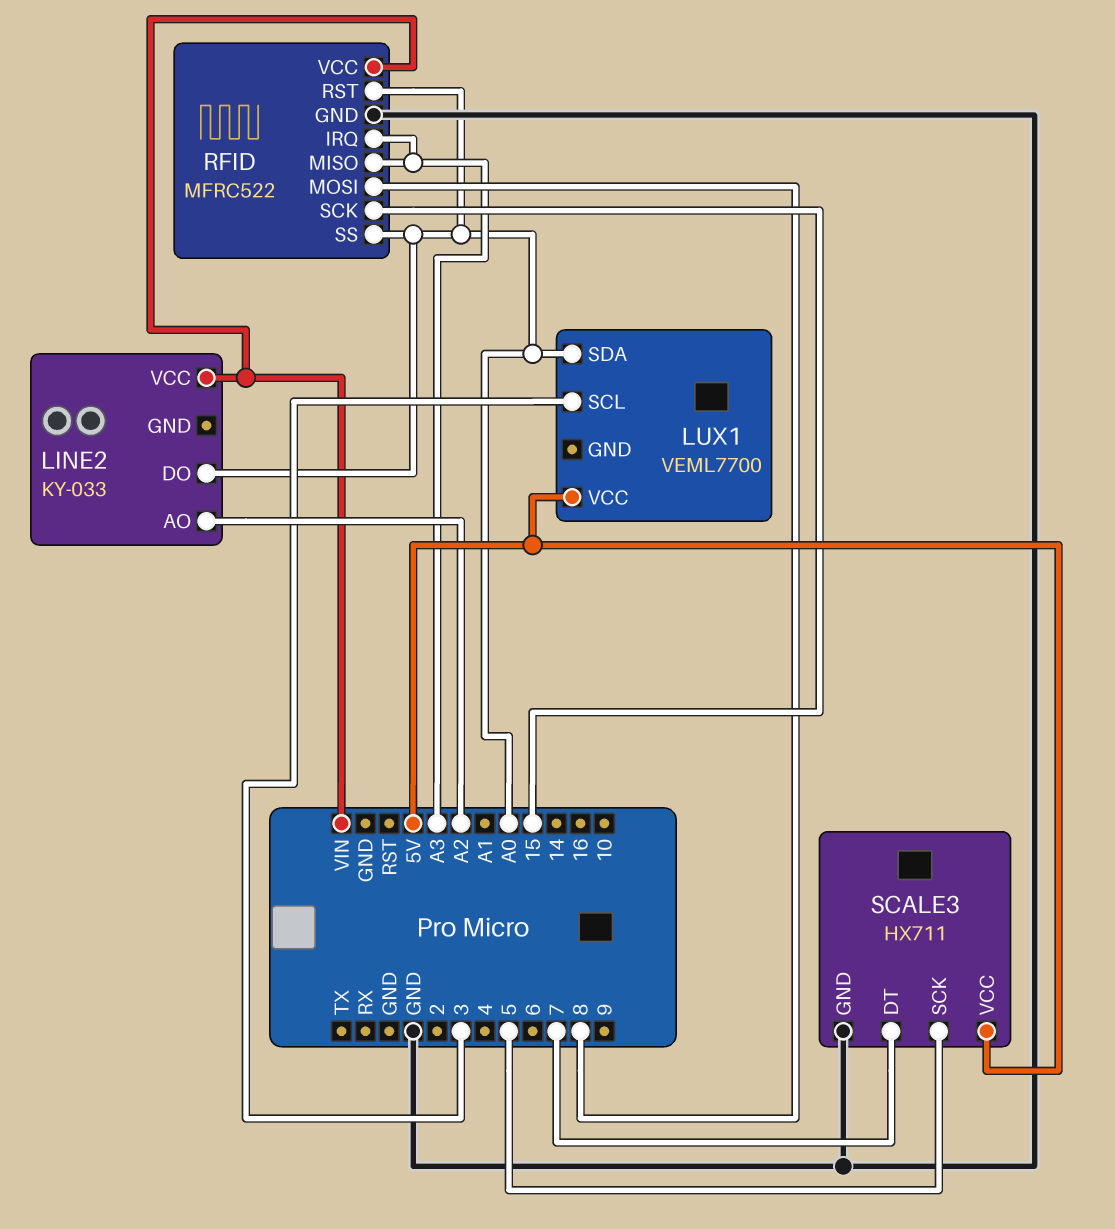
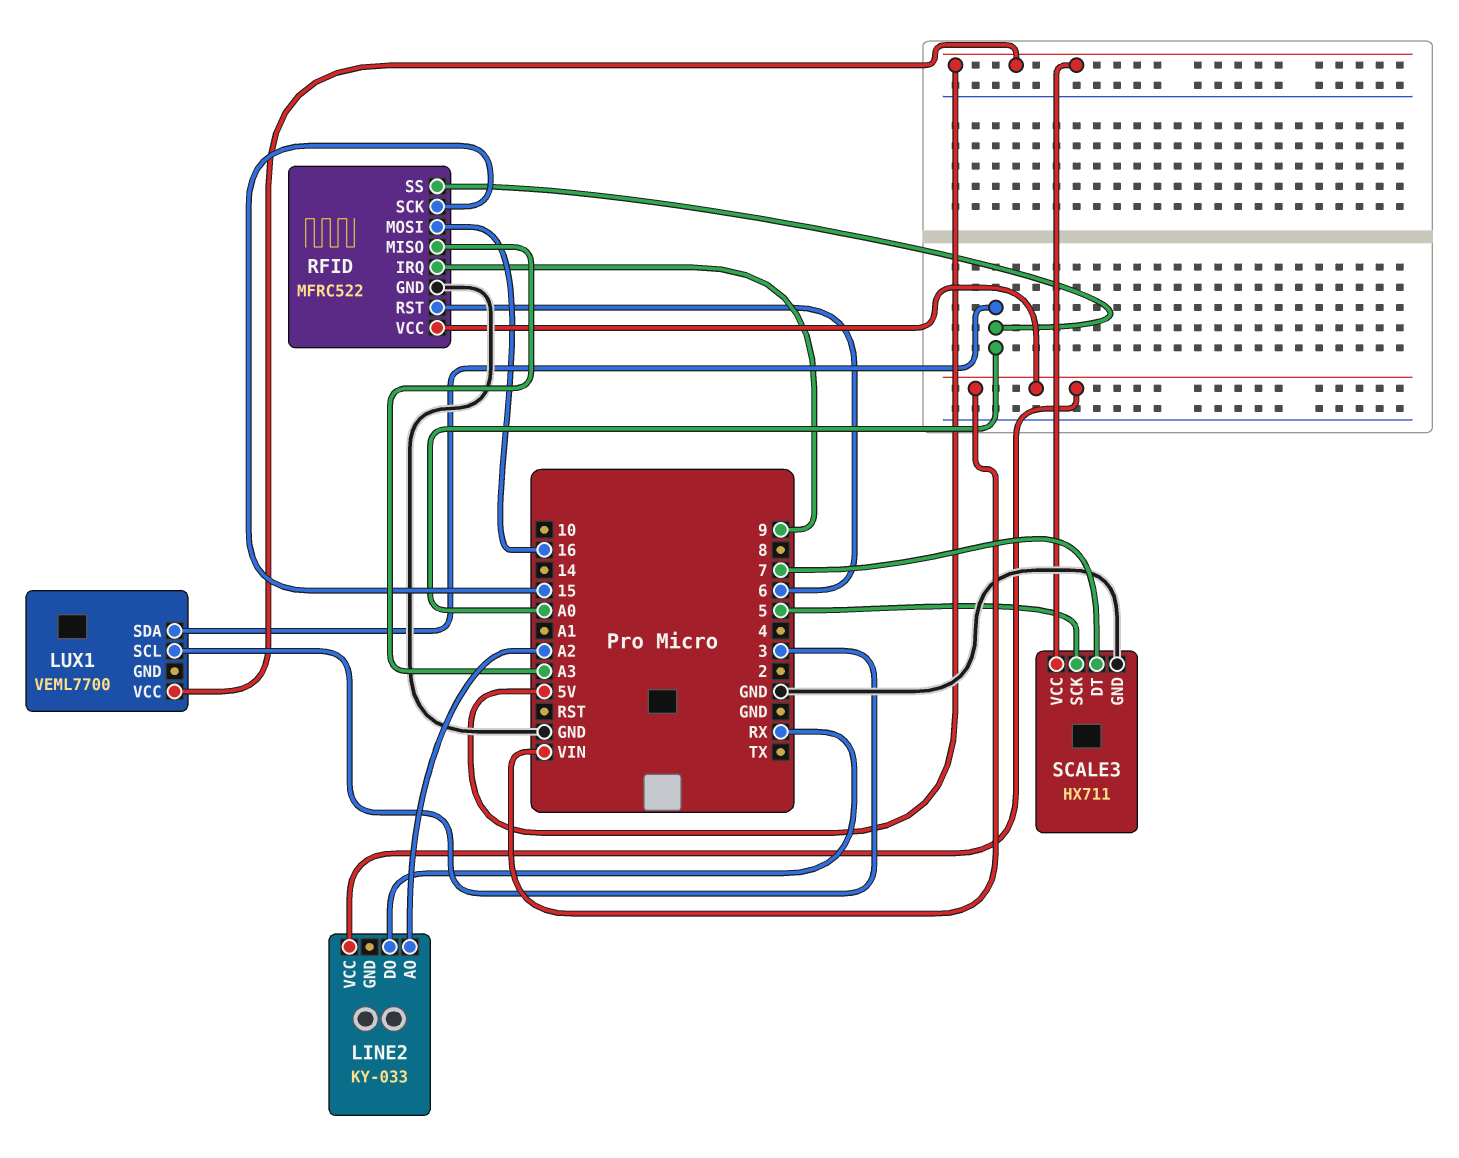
LINE2 pin DO: A0 -> RX
RFID pin IRQ: A3 -> 9
RFID pin MOSI: 8 -> 16
RFID pin RST: A0 -> 6

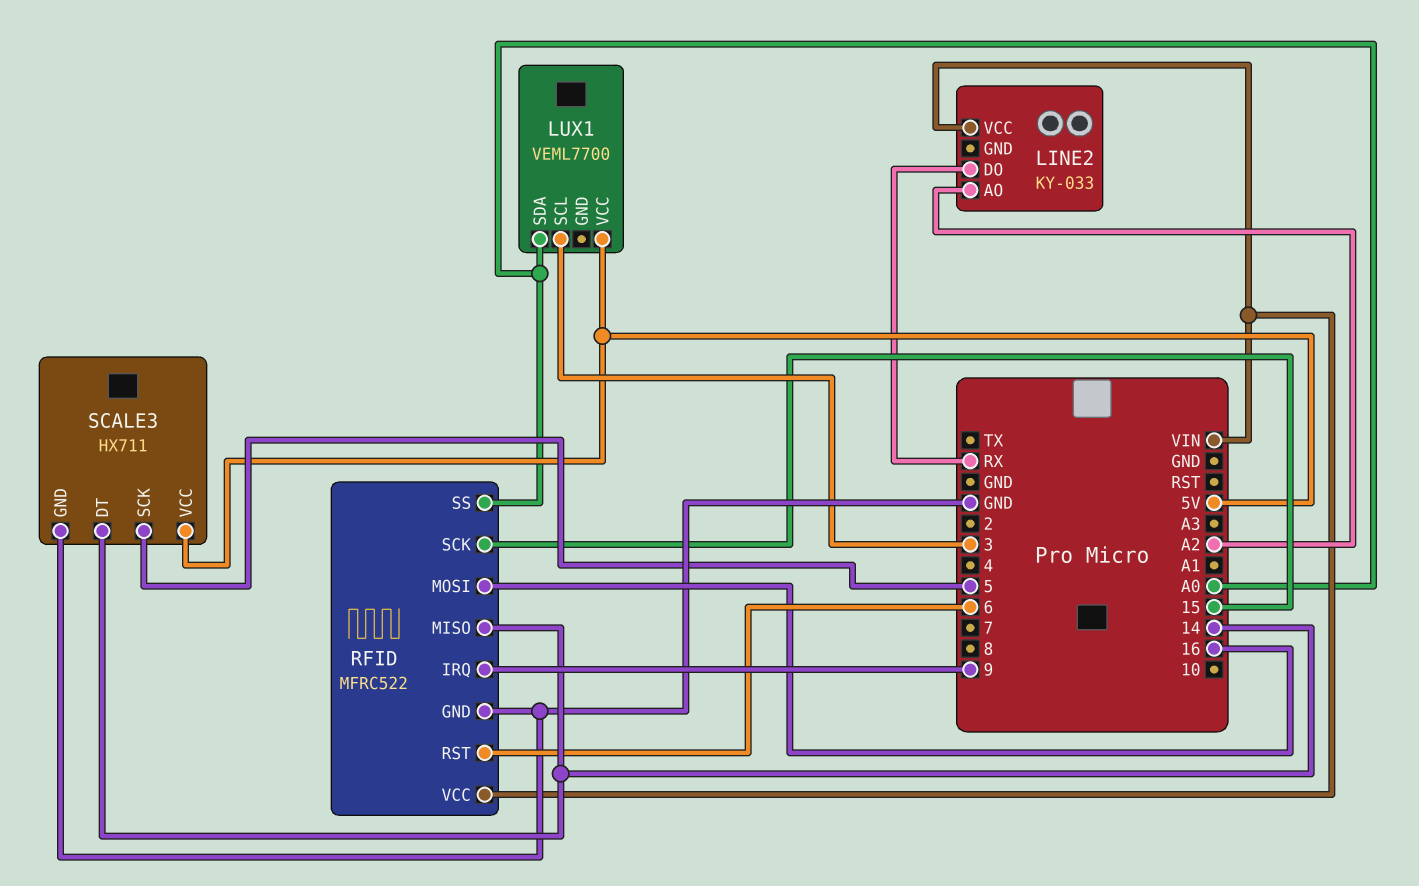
RFID pin MISO: A3 -> 14
SCALE3 pin DT: 7 -> 14

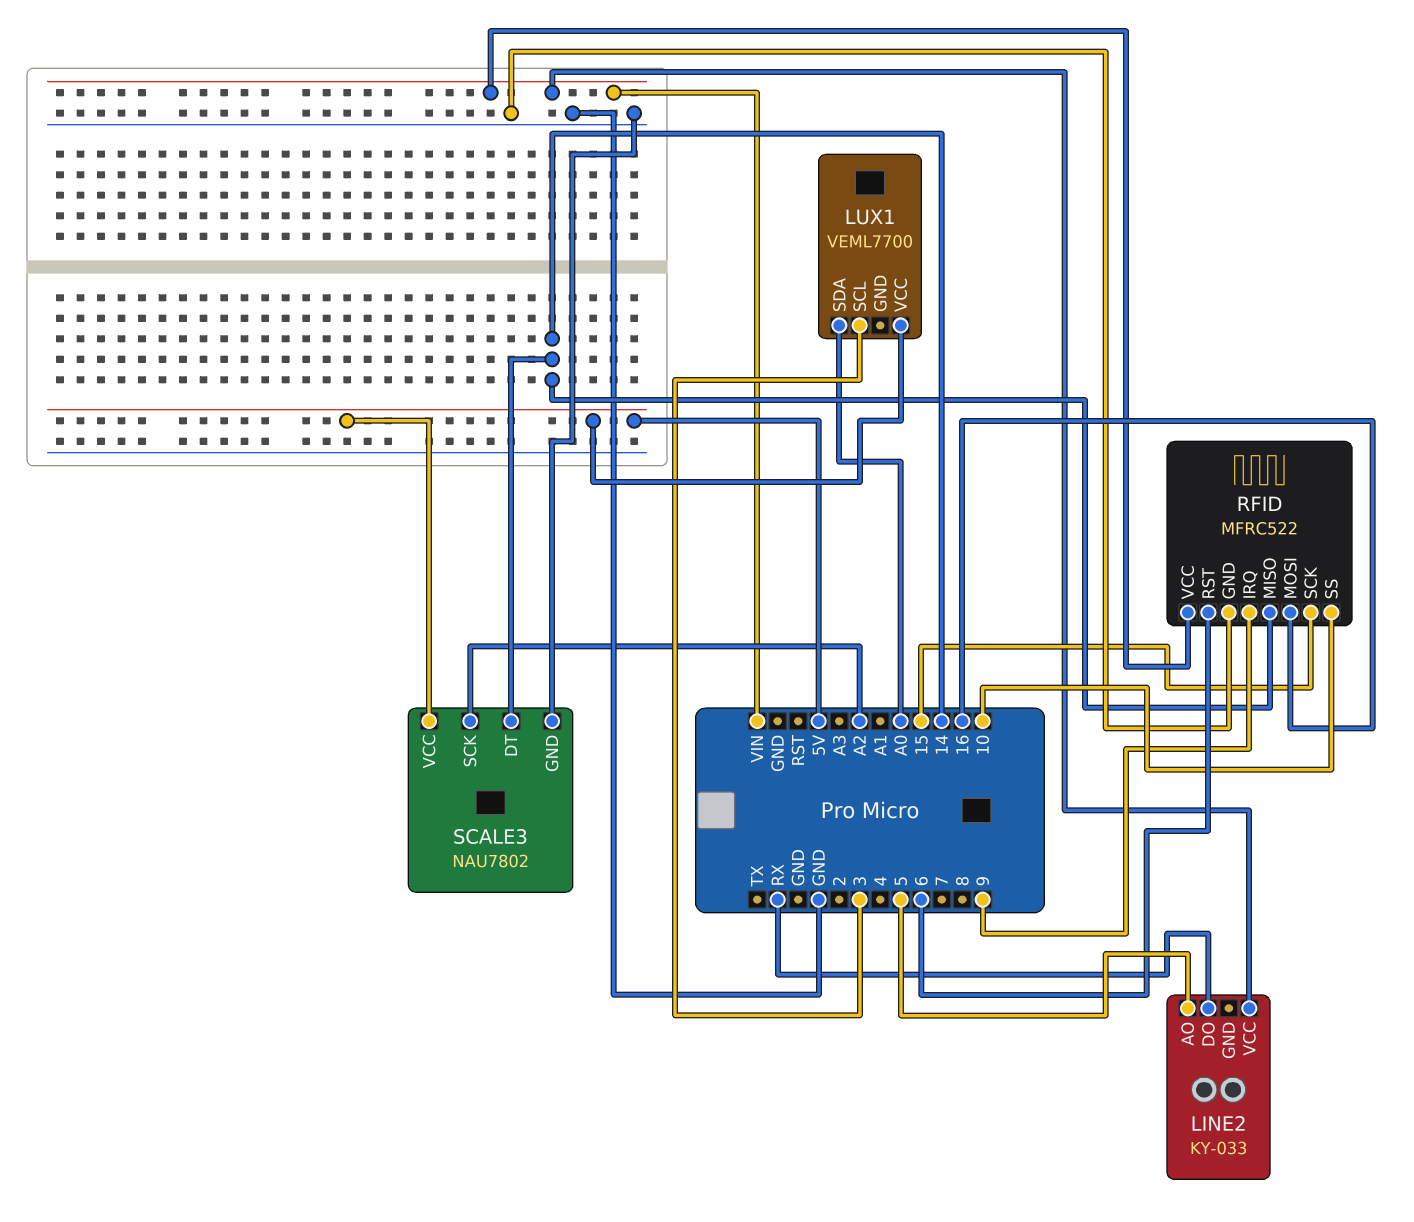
LINE2 pin AO: A2 -> 5
RFID pin SS: A0 -> 10
SCALE3: HX711 -> NAU7802
SCALE3 pin SCK: 5 -> A2

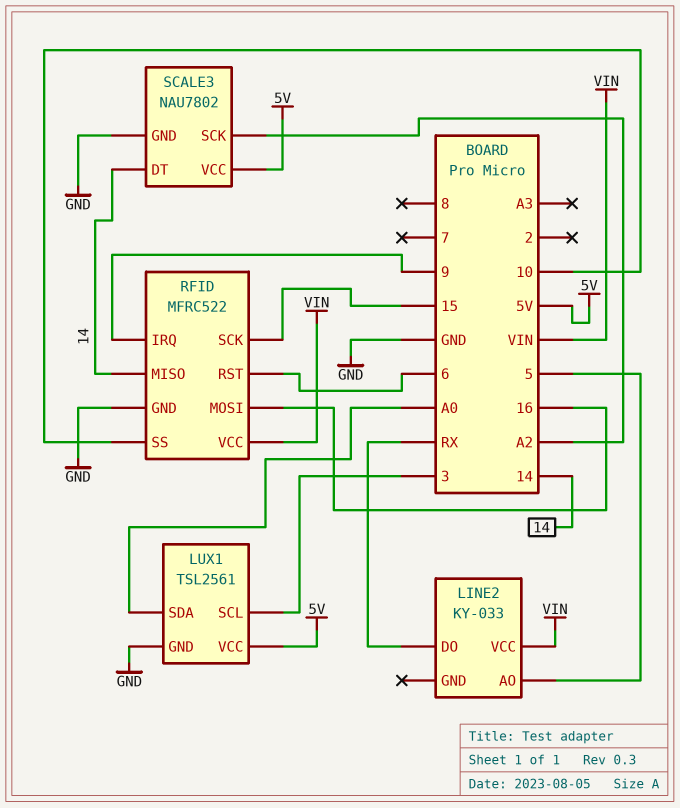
LUX1: VEML7700 -> TSL2561
LUX1 pin GND: none -> GND

